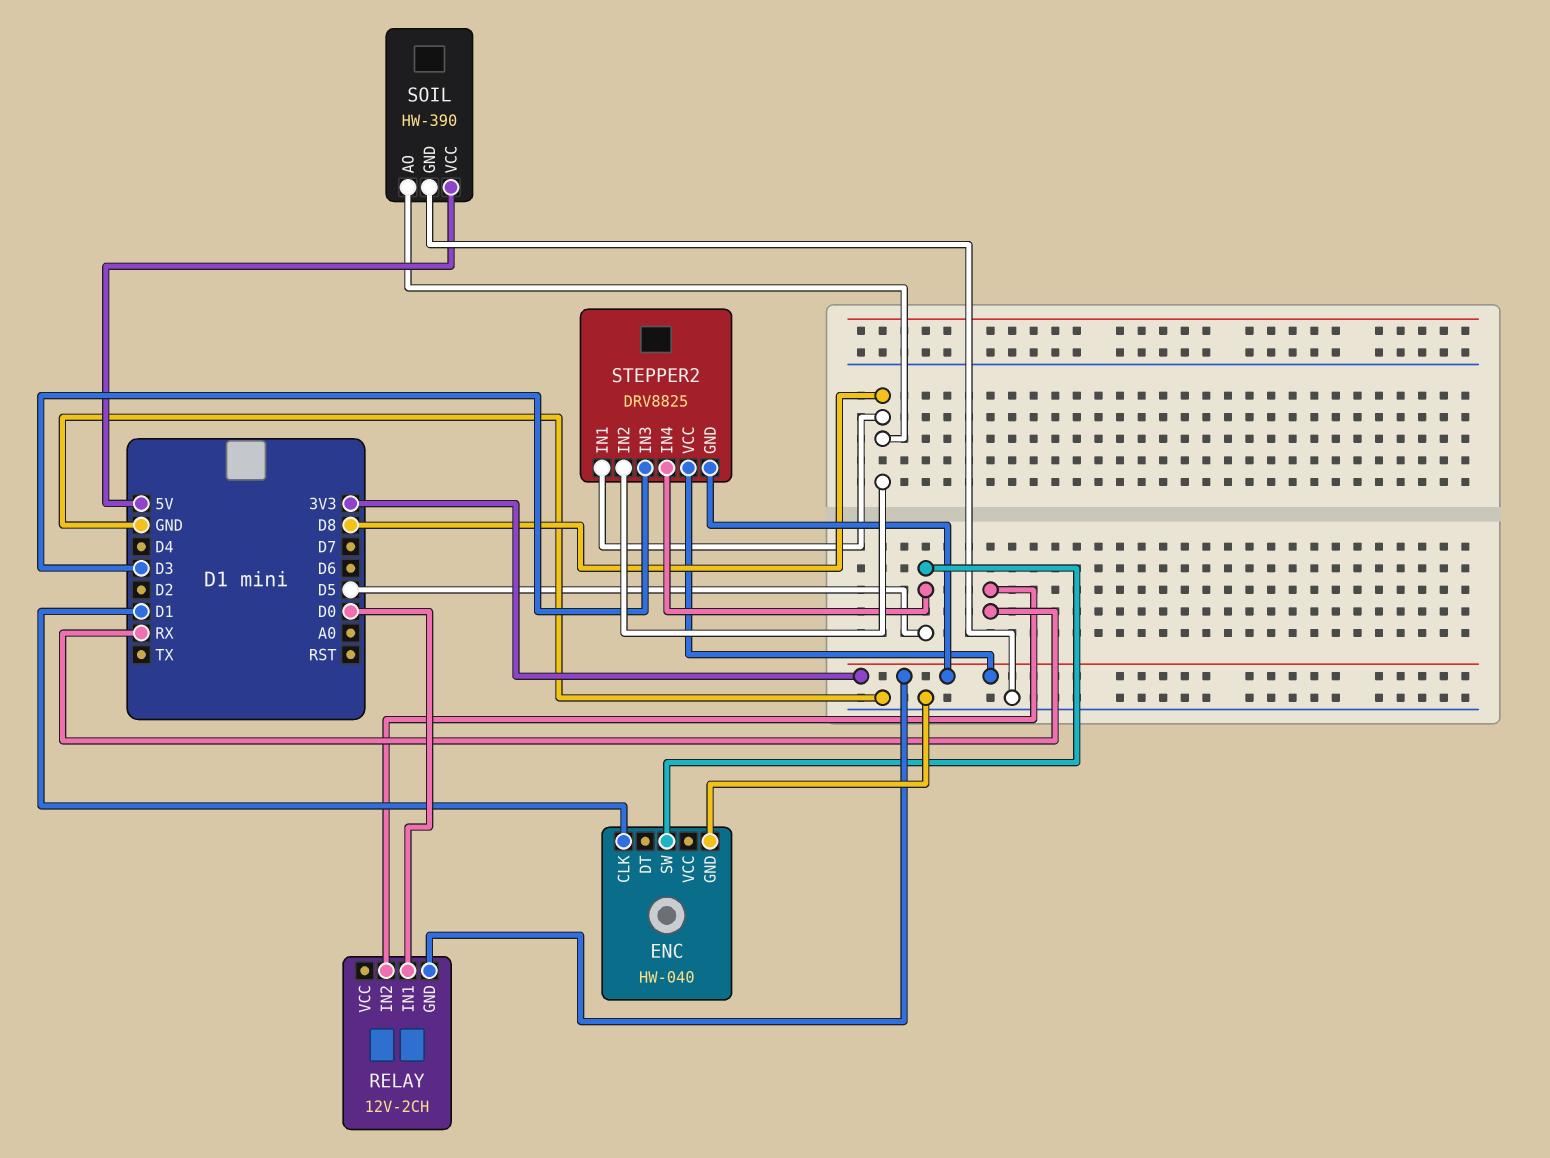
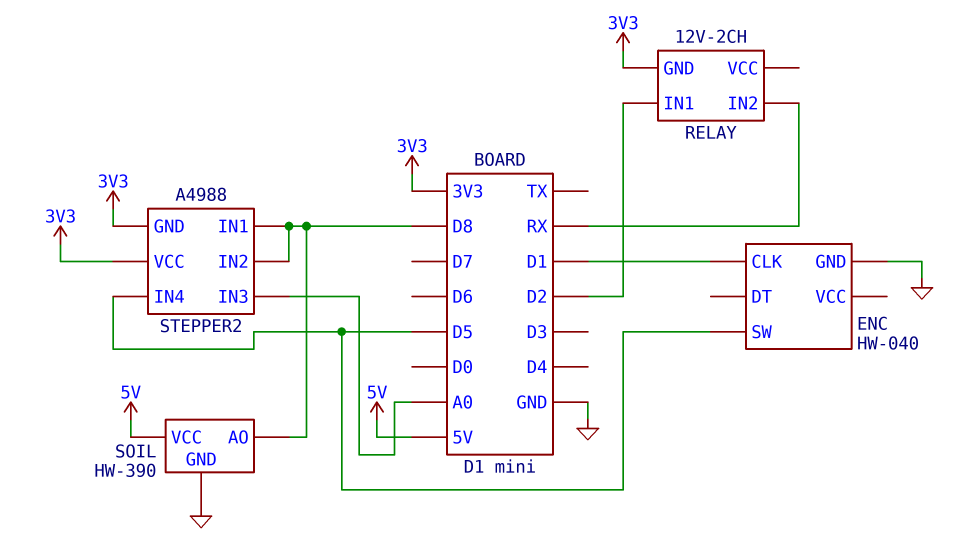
RELAY pin IN1: D0 -> D2
STEPPER2: DRV8825 -> A4988
STEPPER2 pin IN3: D3 -> A0

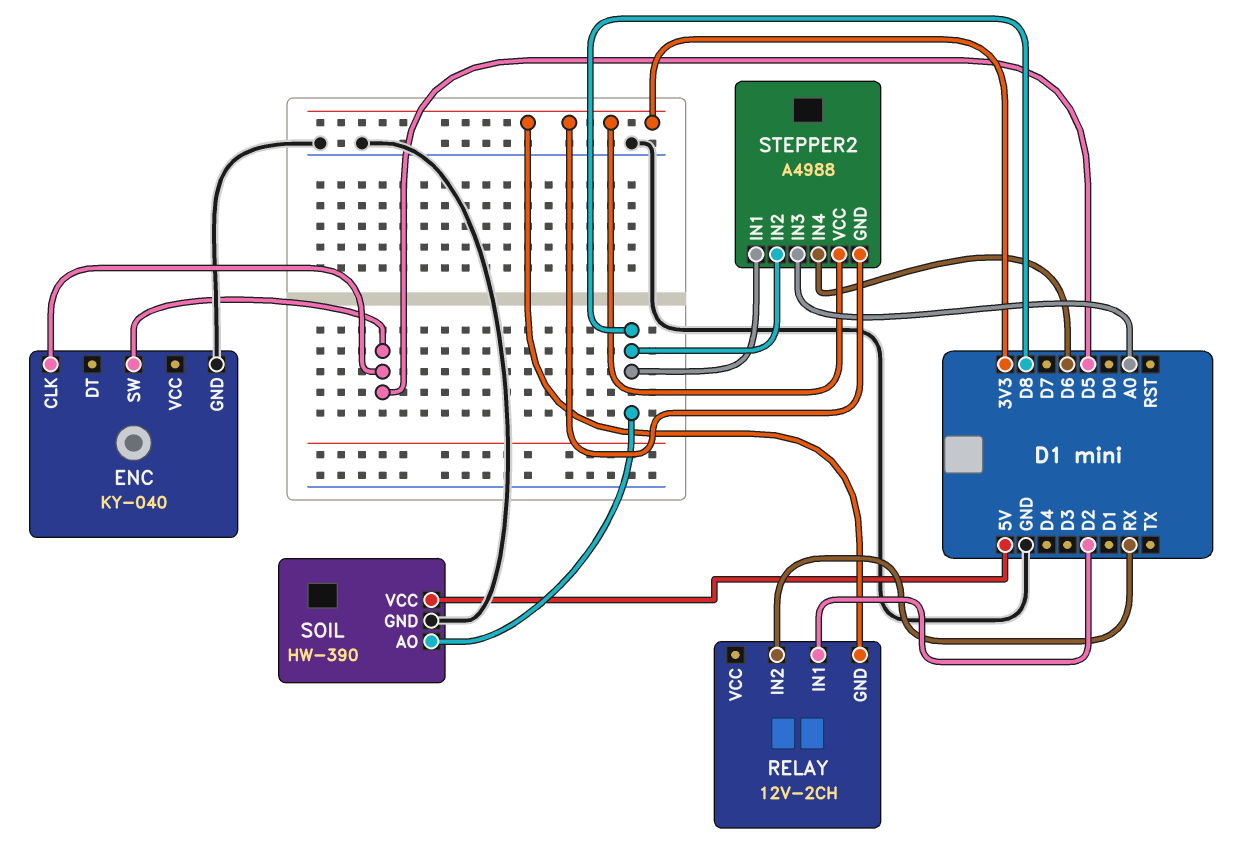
ENC: HW-040 -> KY-040
ENC pin CLK: D1 -> D5
STEPPER2 pin IN4: D5 -> D6

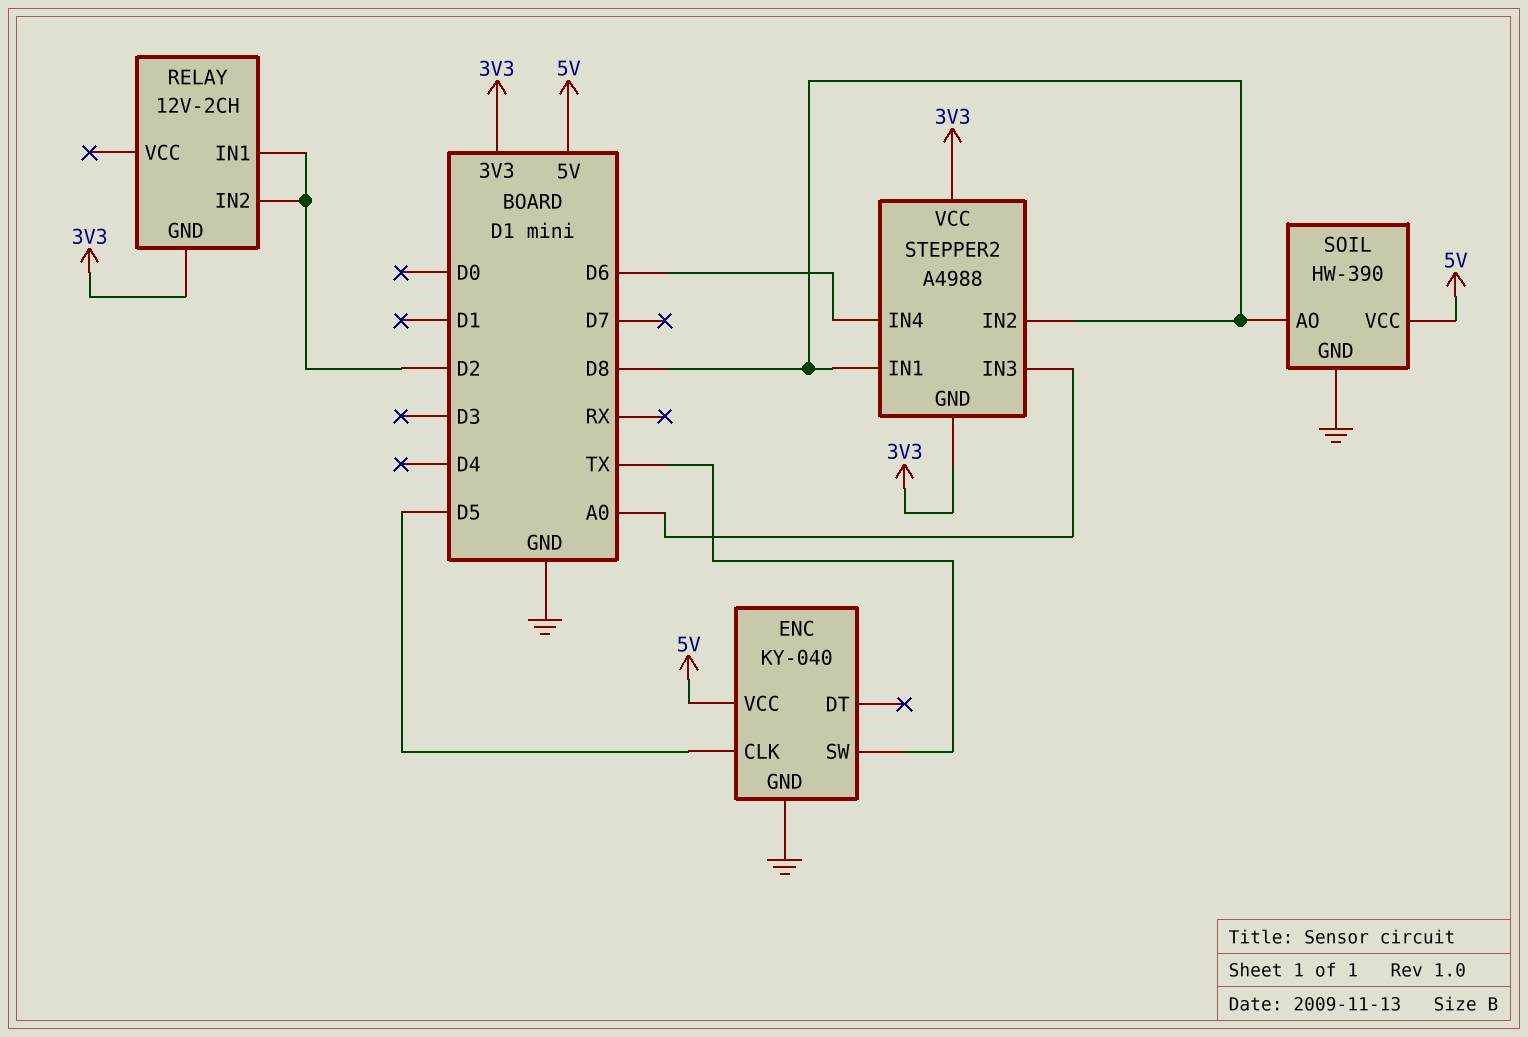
ENC pin SW: D5 -> TX
ENC pin VCC: none -> 5V
RELAY pin IN2: RX -> D2

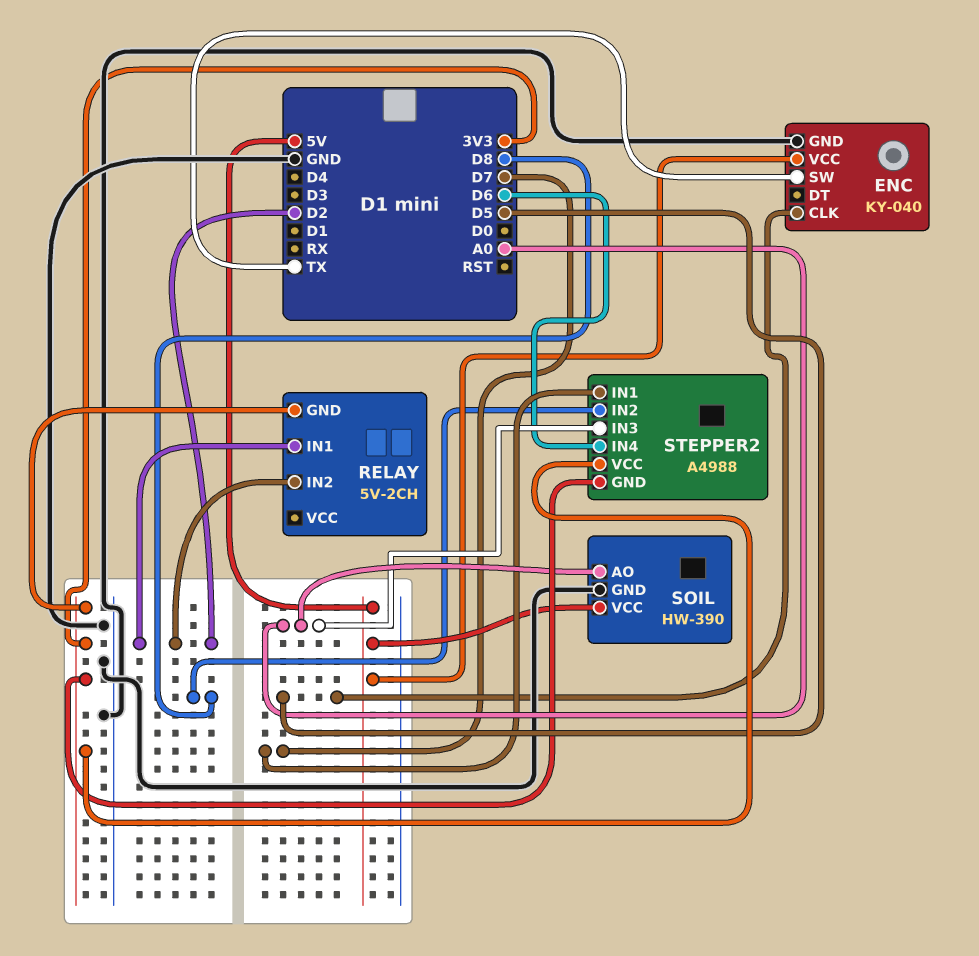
RELAY: 12V-2CH -> 5V-2CH
SOIL pin AO: D8 -> A0
STEPPER2 pin IN1: D8 -> D7

